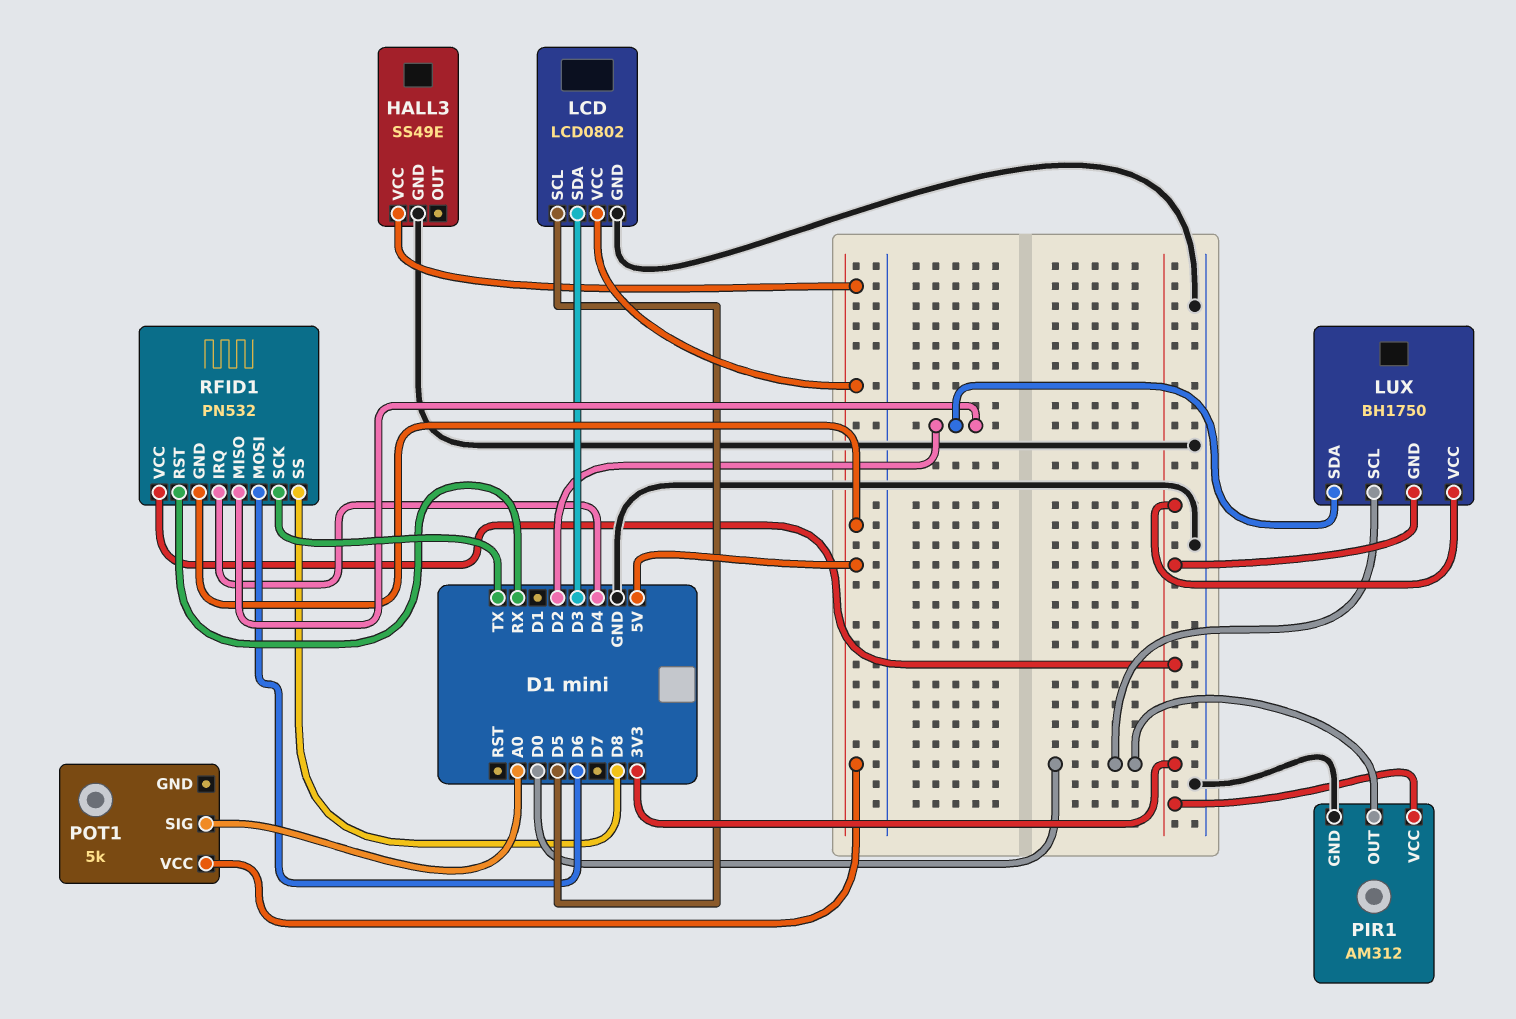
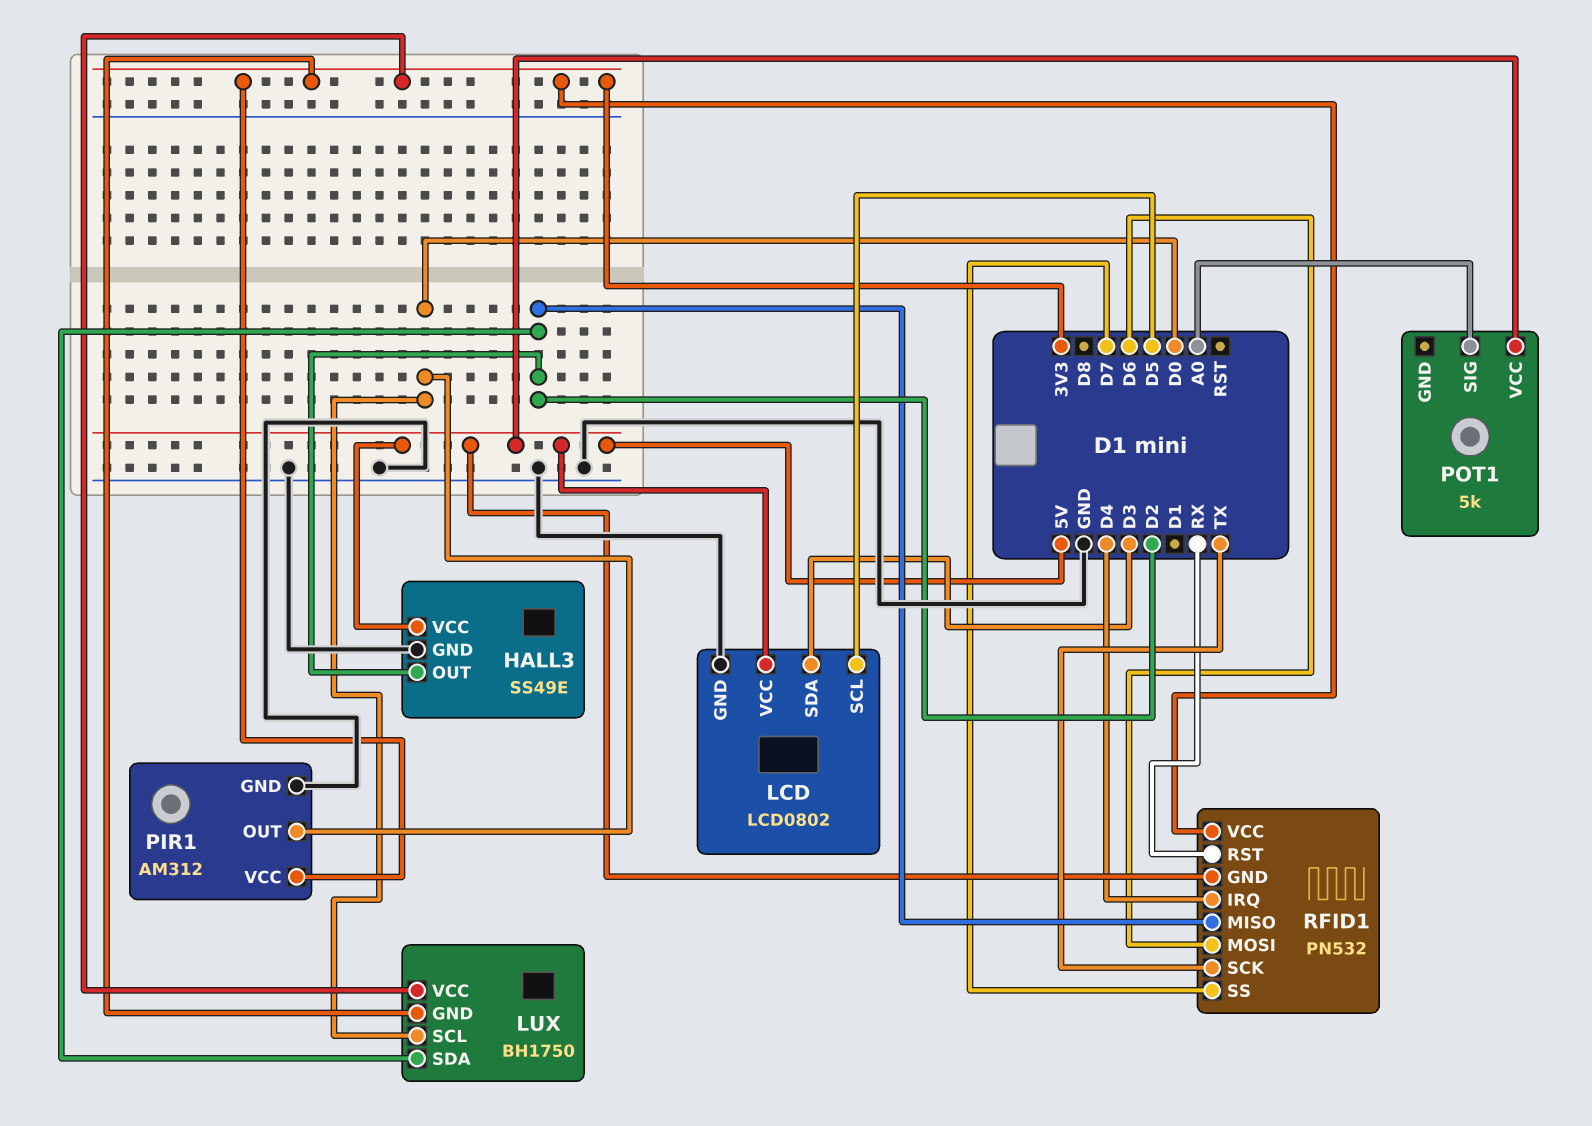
HALL3 pin OUT: none -> D2
RFID1 pin SS: D8 -> D7

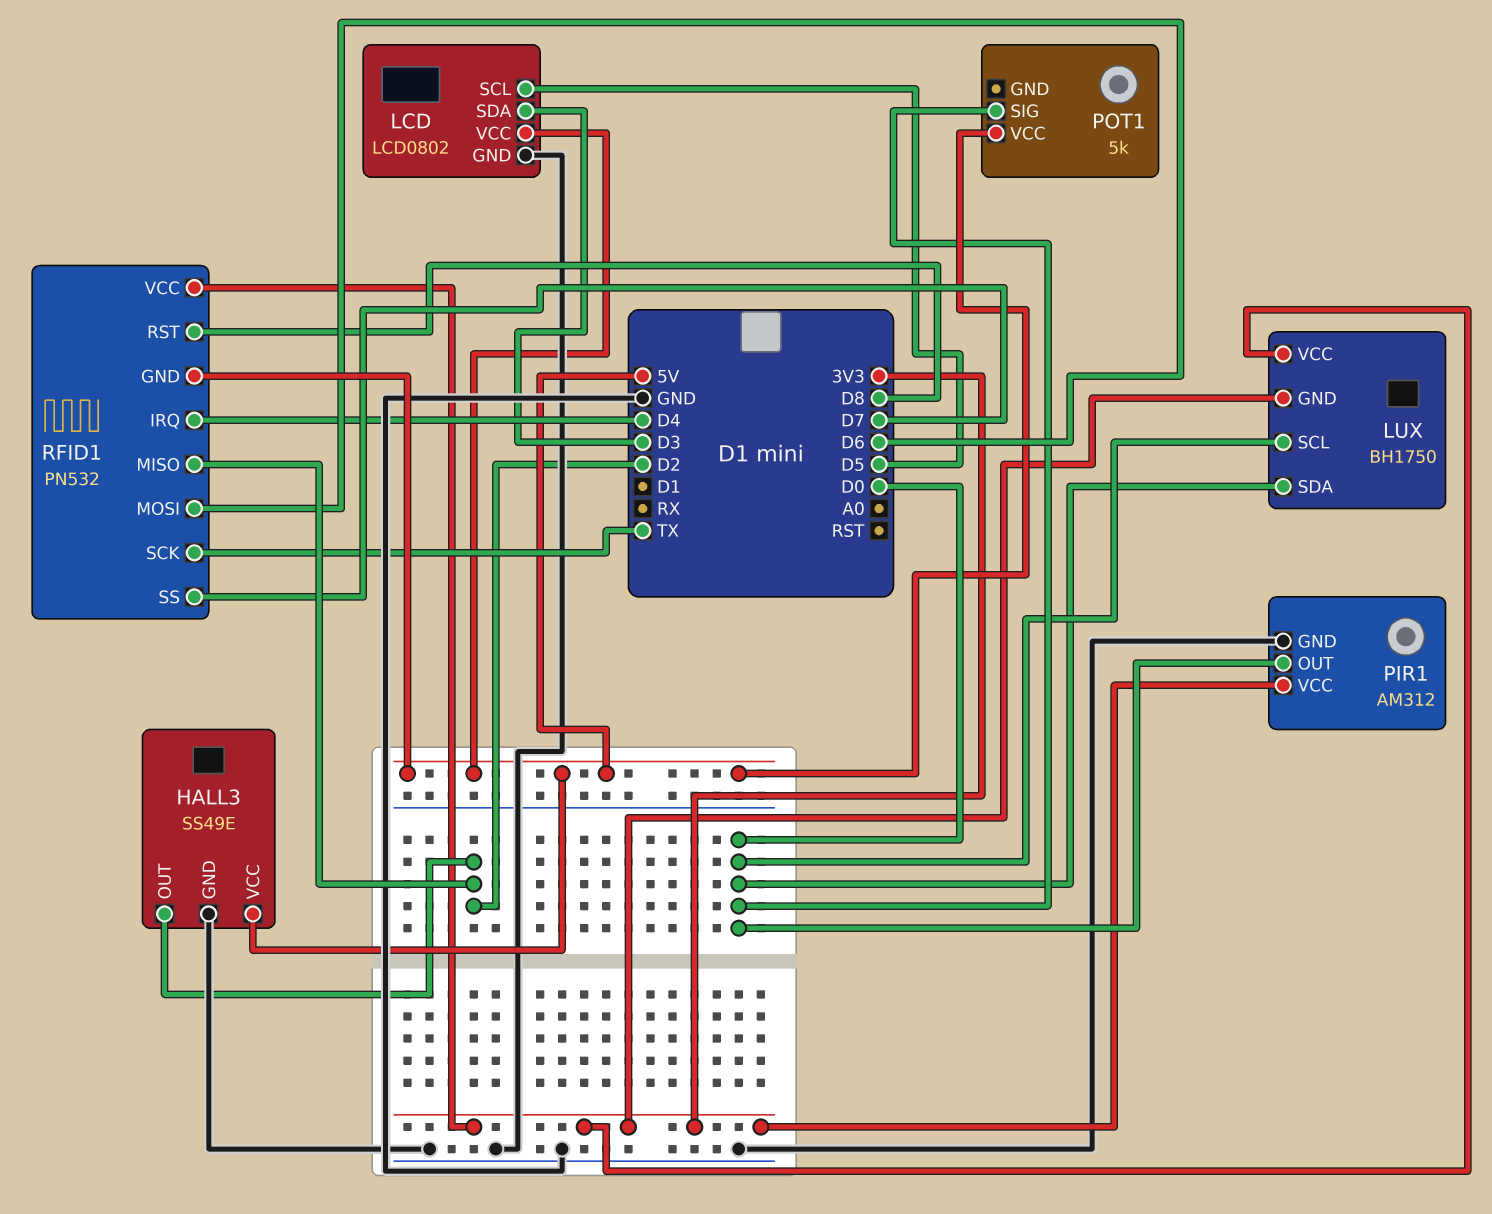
LUX pin SDA: D2 -> D0
POT1 pin SIG: A0 -> D0
RFID1 pin RST: RX -> D8

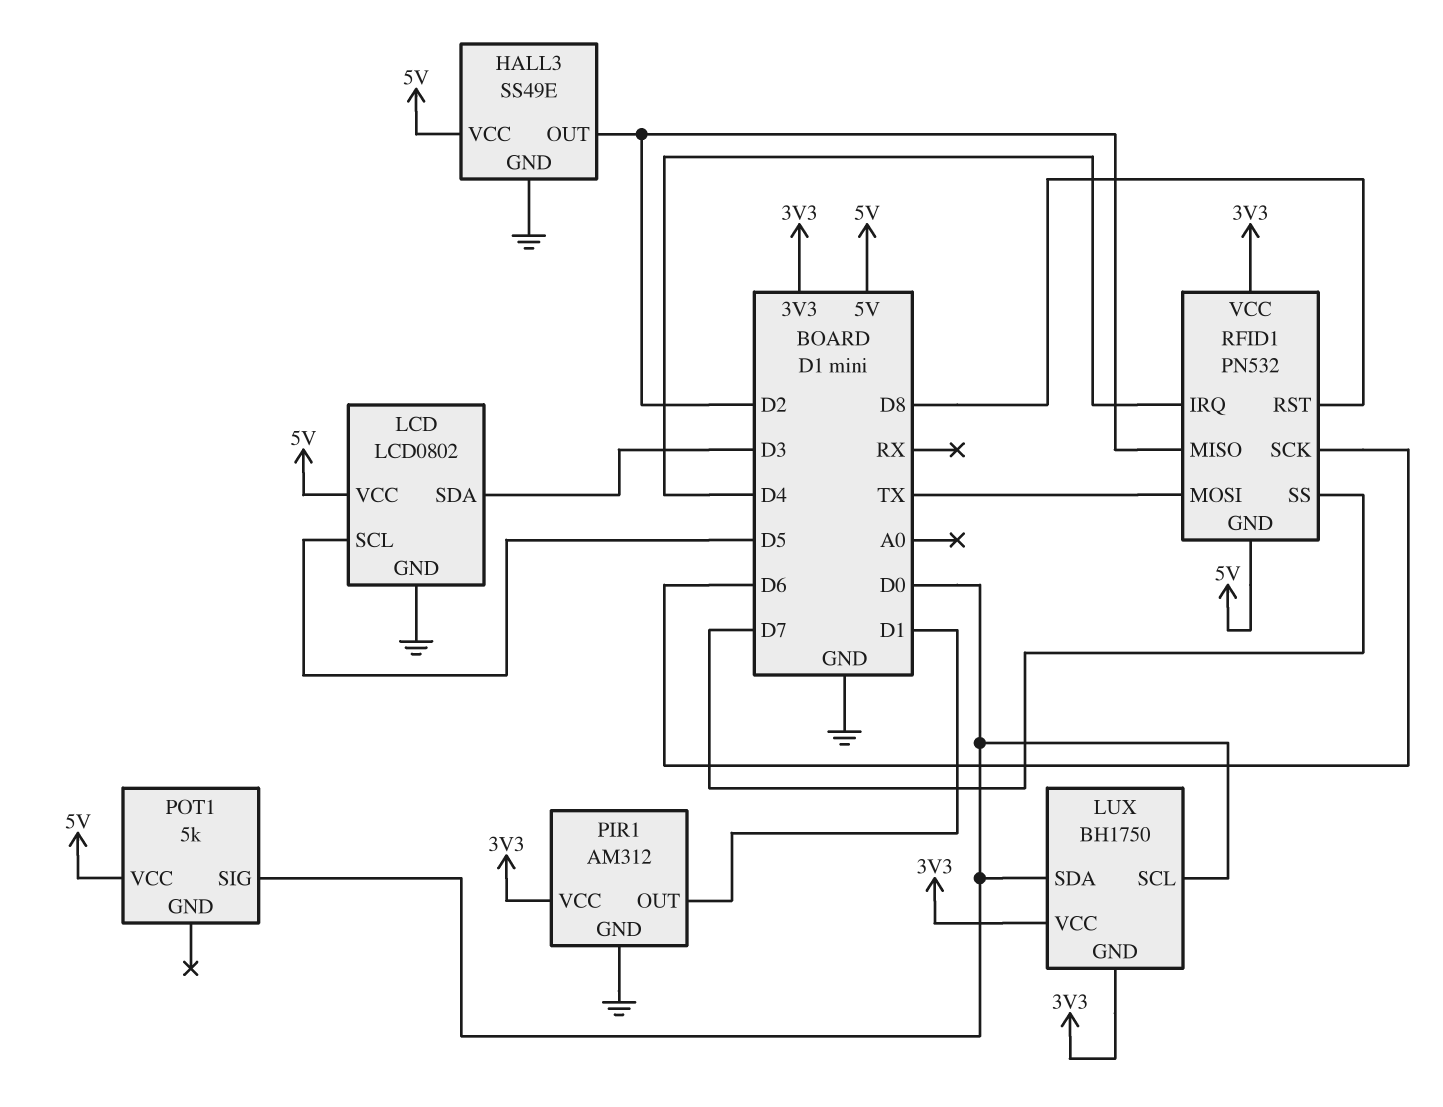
PIR1 pin OUT: D0 -> D1
RFID1 pin MOSI: D6 -> TX
RFID1 pin SCK: TX -> D6

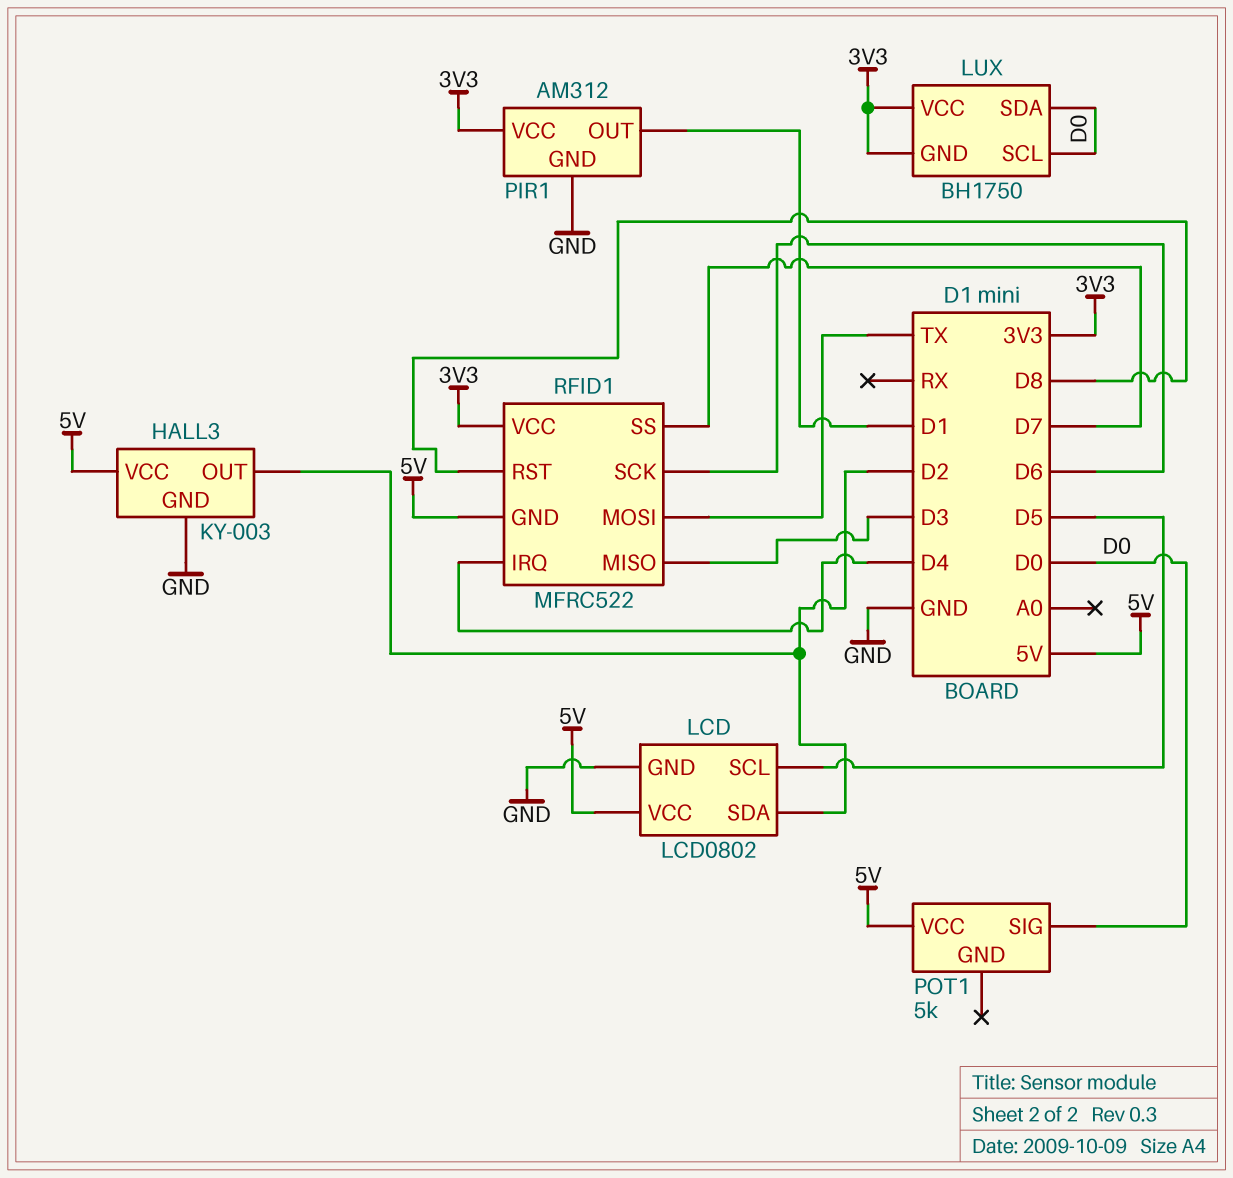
HALL3: SS49E -> KY-003
LCD pin SDA: D3 -> D2
RFID1: PN532 -> MFRC522
RFID1 pin MISO: D2 -> D3

